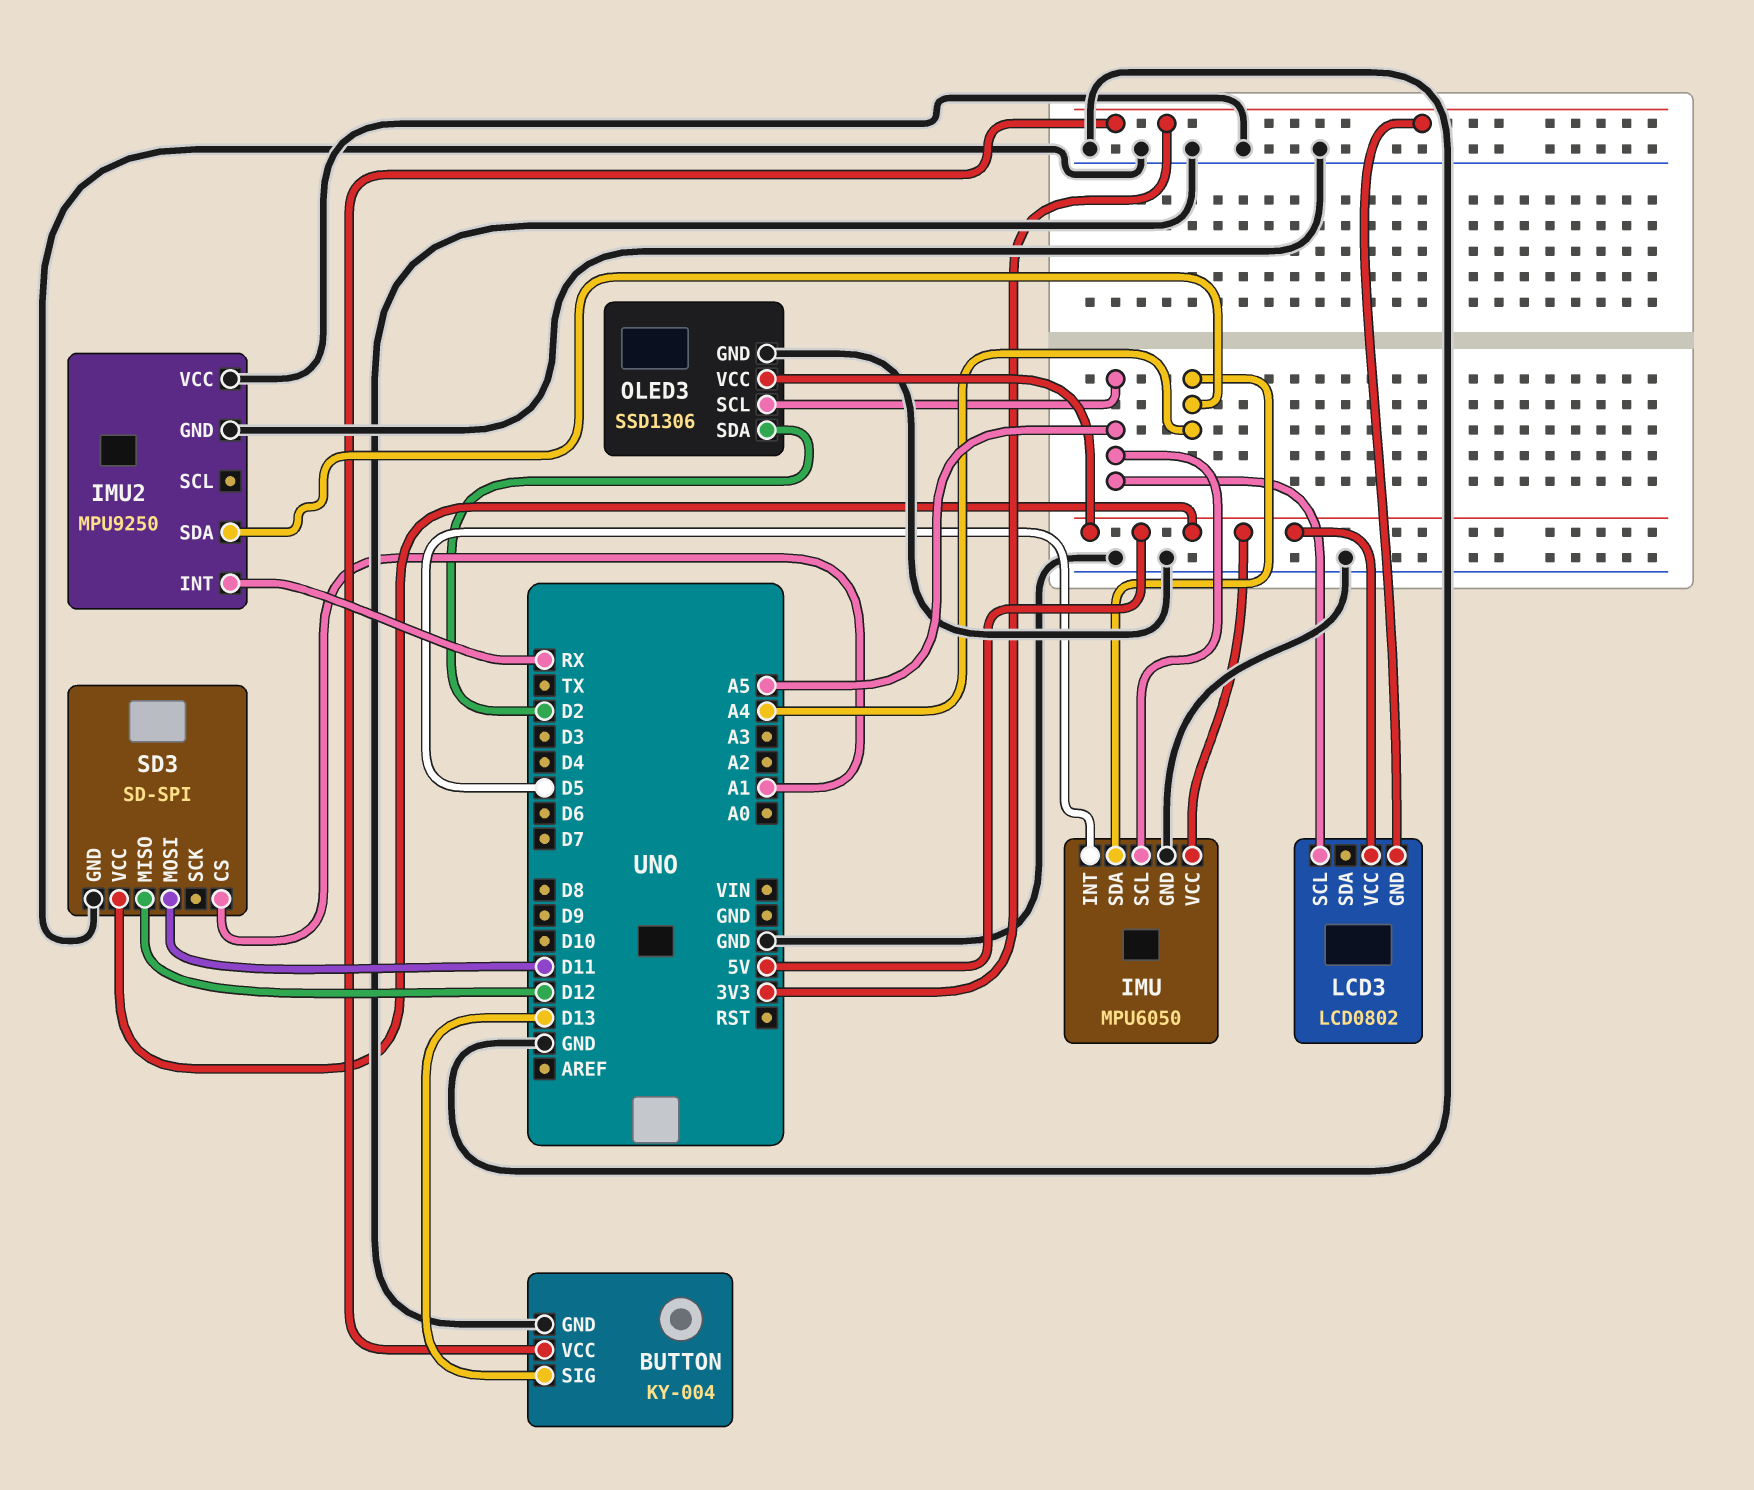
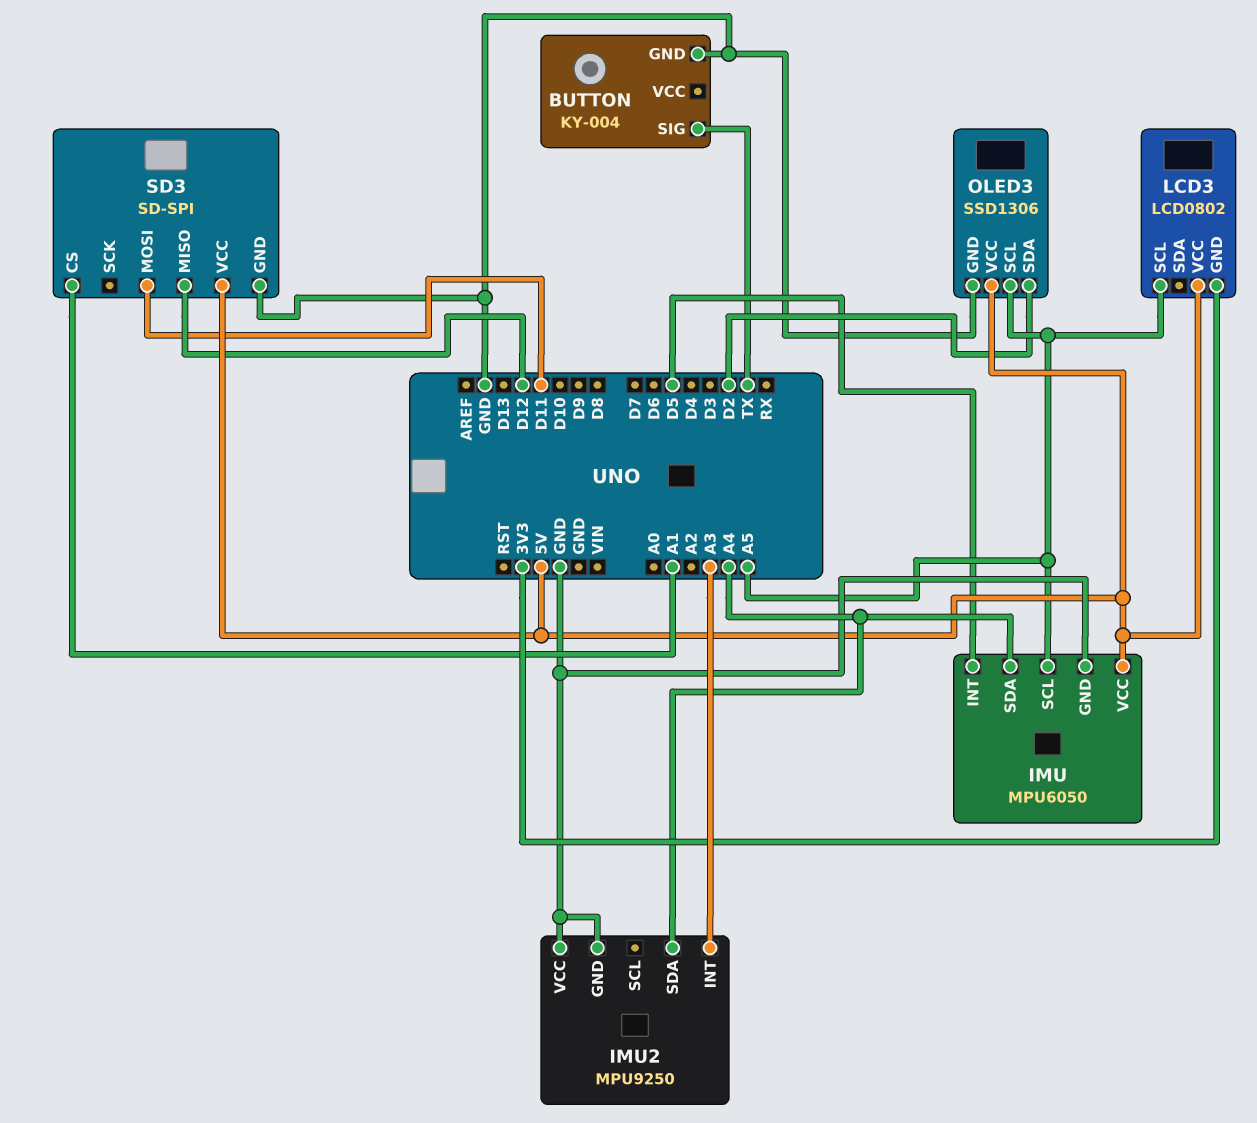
BUTTON pin SIG: D13 -> TX
BUTTON pin VCC: 3V3 -> none
IMU2 pin INT: RX -> A3

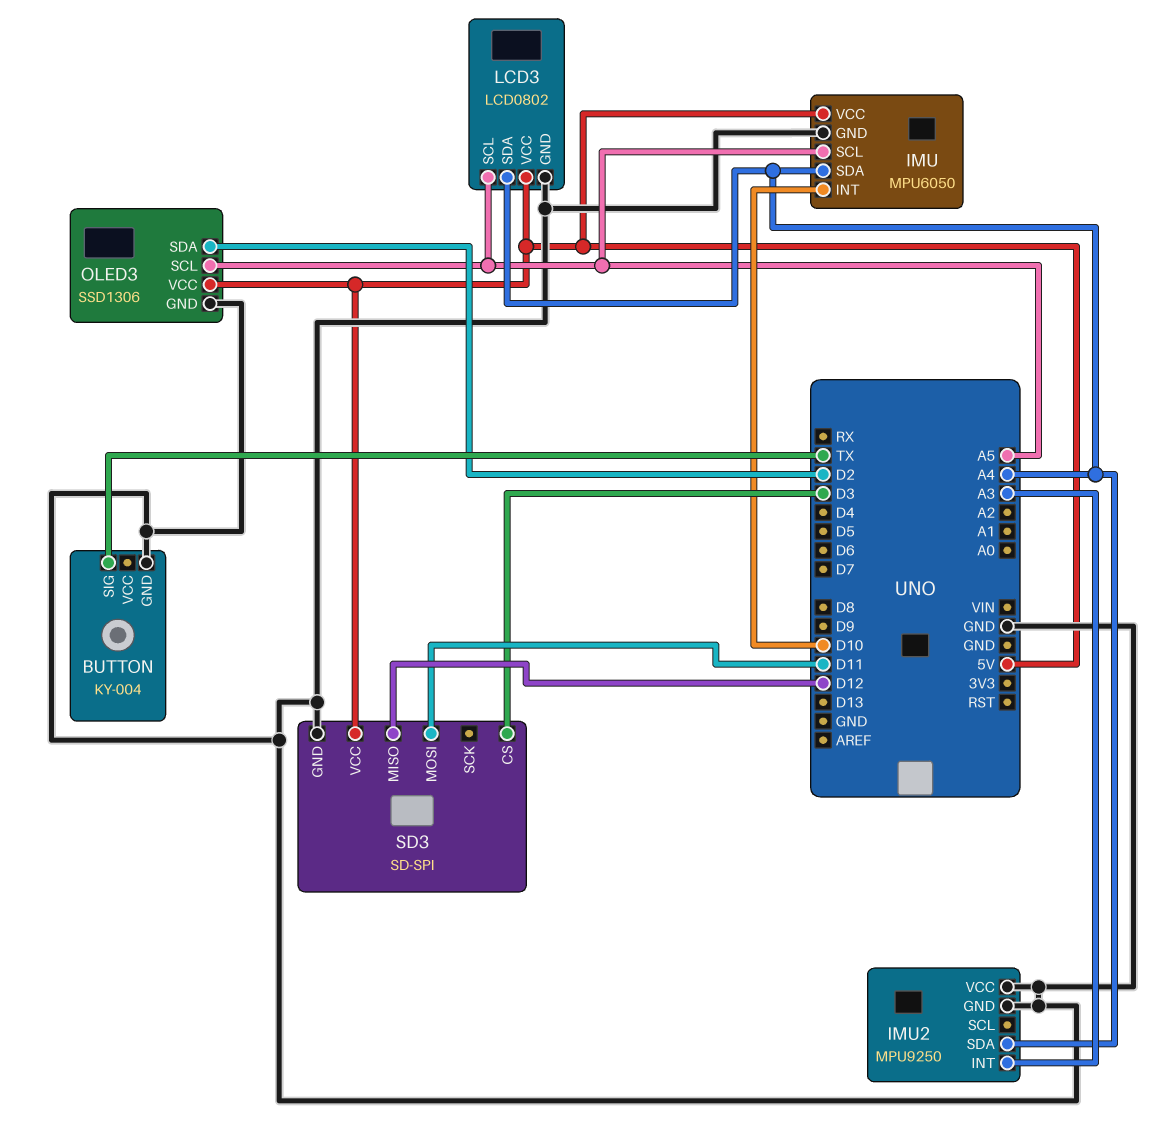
IMU pin INT: D5 -> D10
LCD3 pin GND: 3V3 -> GND
LCD3 pin SDA: none -> A4
SD3 pin CS: A1 -> D3

